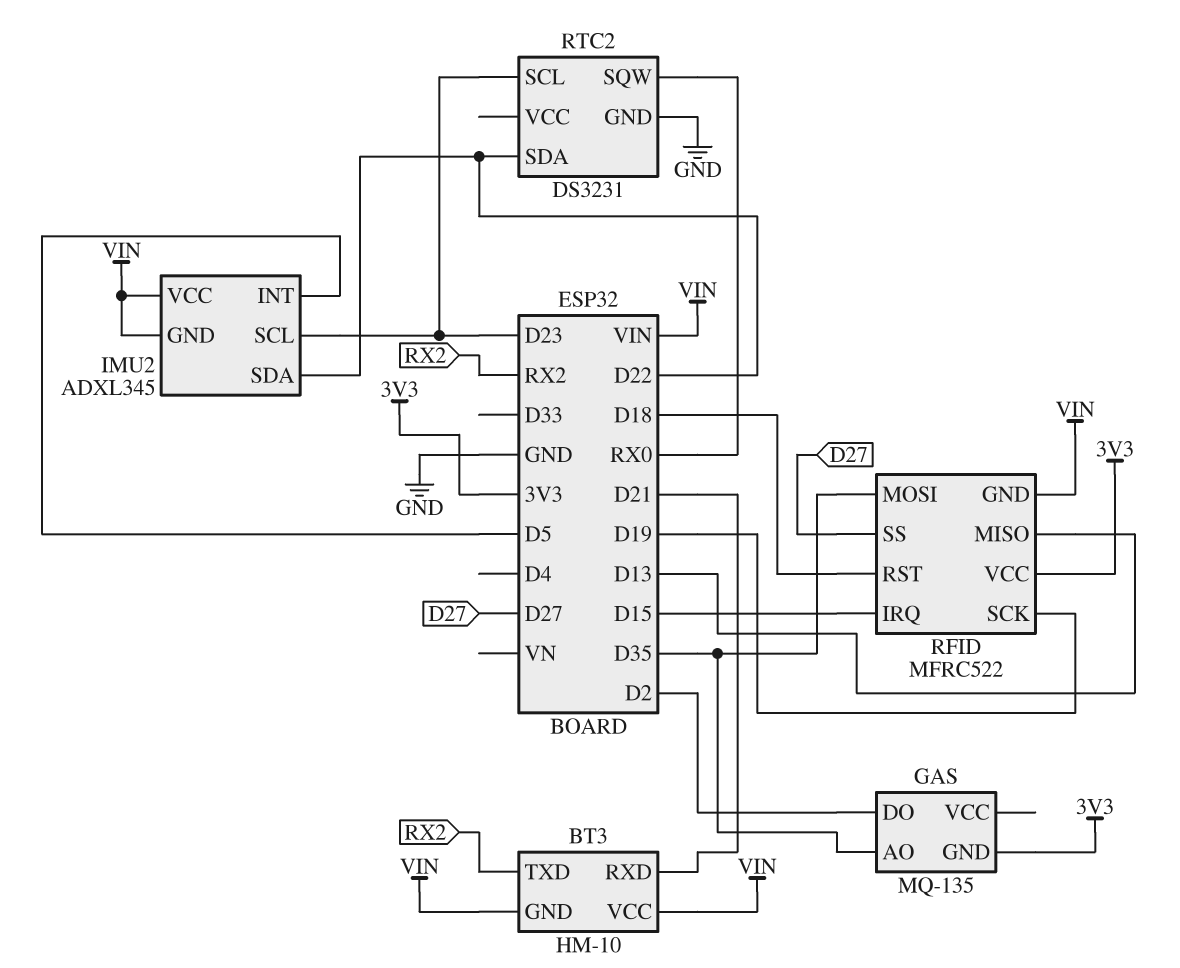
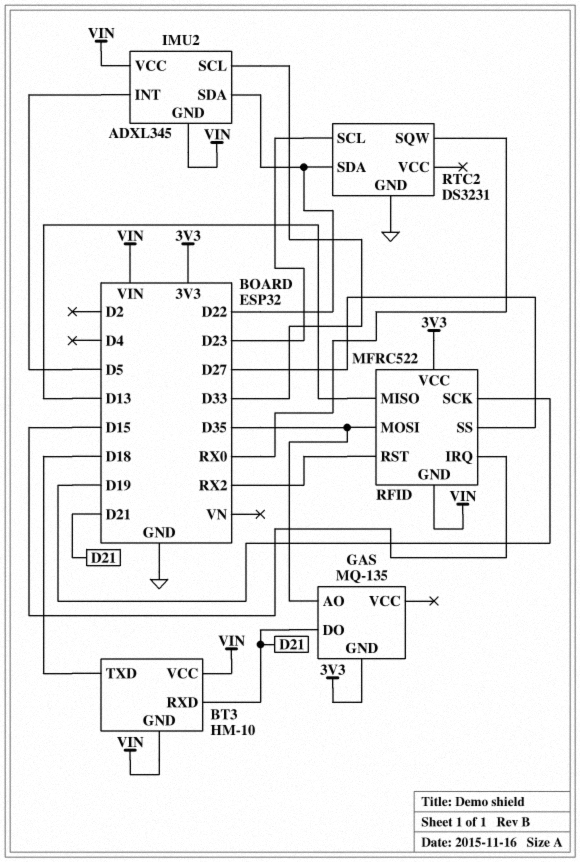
BT3 pin TXD: RX2 -> D18
GAS pin DO: D2 -> D21
IMU2 pin SCL: D23 -> D33
RFID pin RST: D18 -> RX2

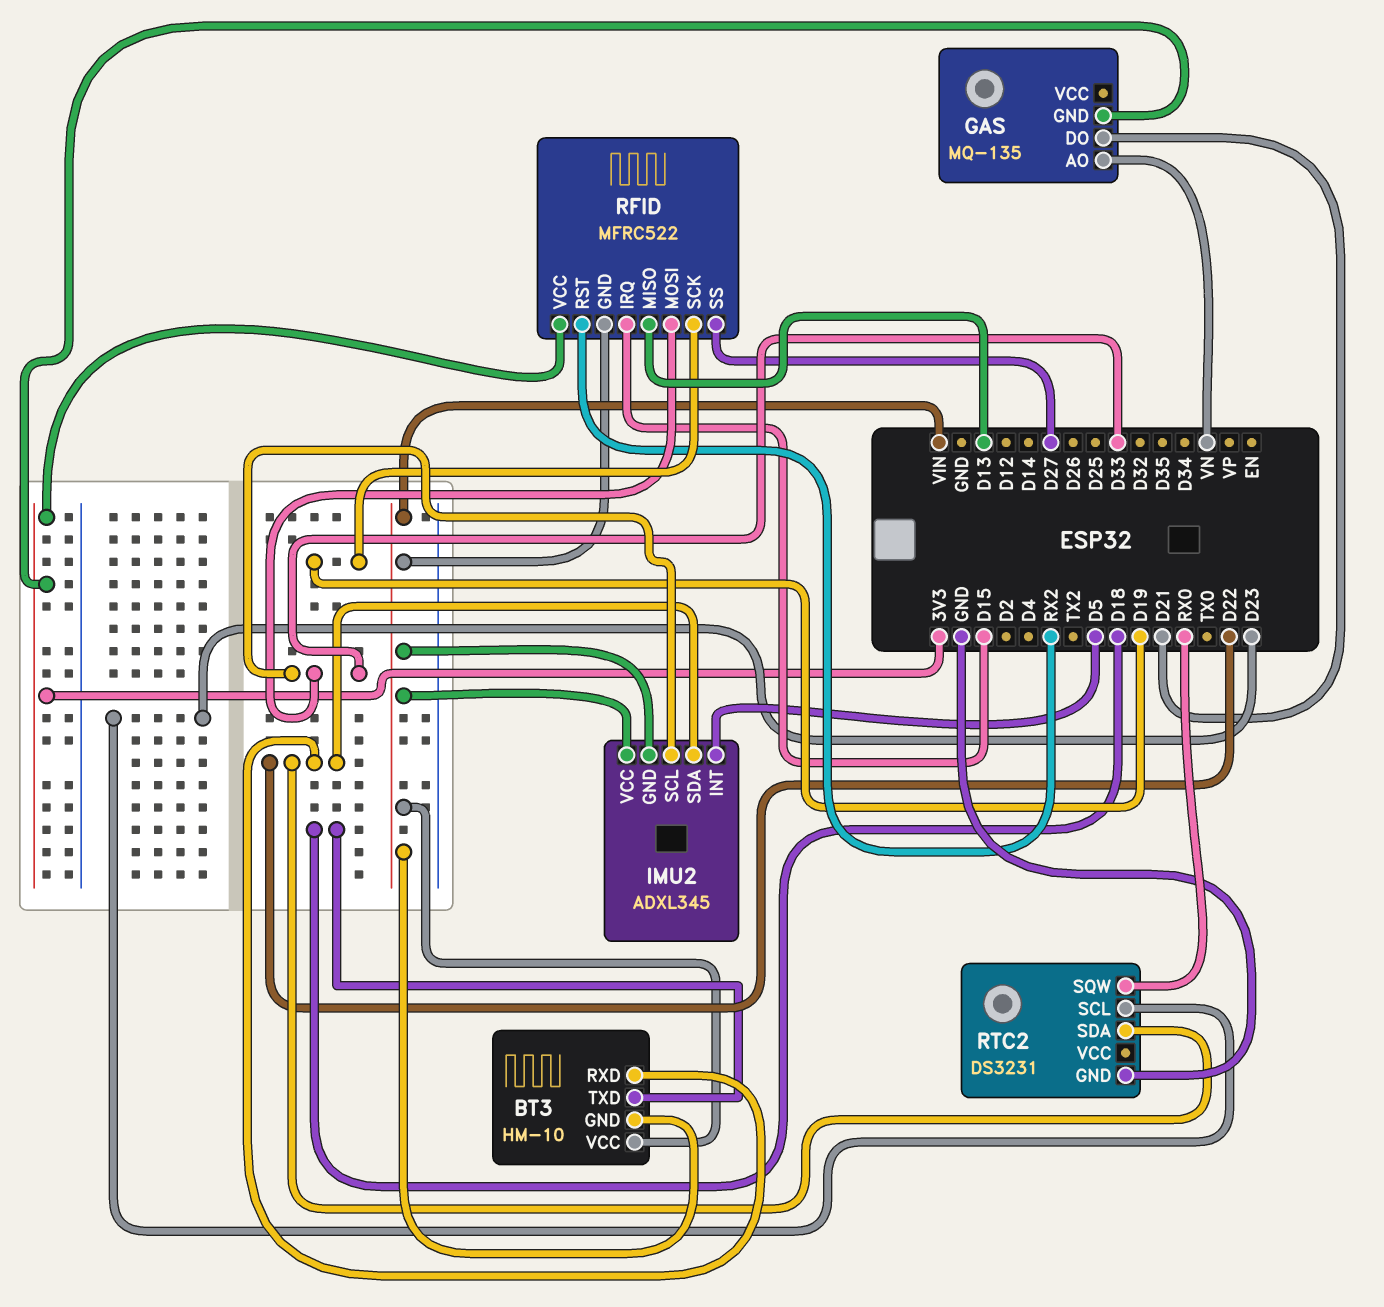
BT3 pin RXD: D21 -> D22
GAS pin AO: D35 -> VN
RFID pin MOSI: D35 -> D33

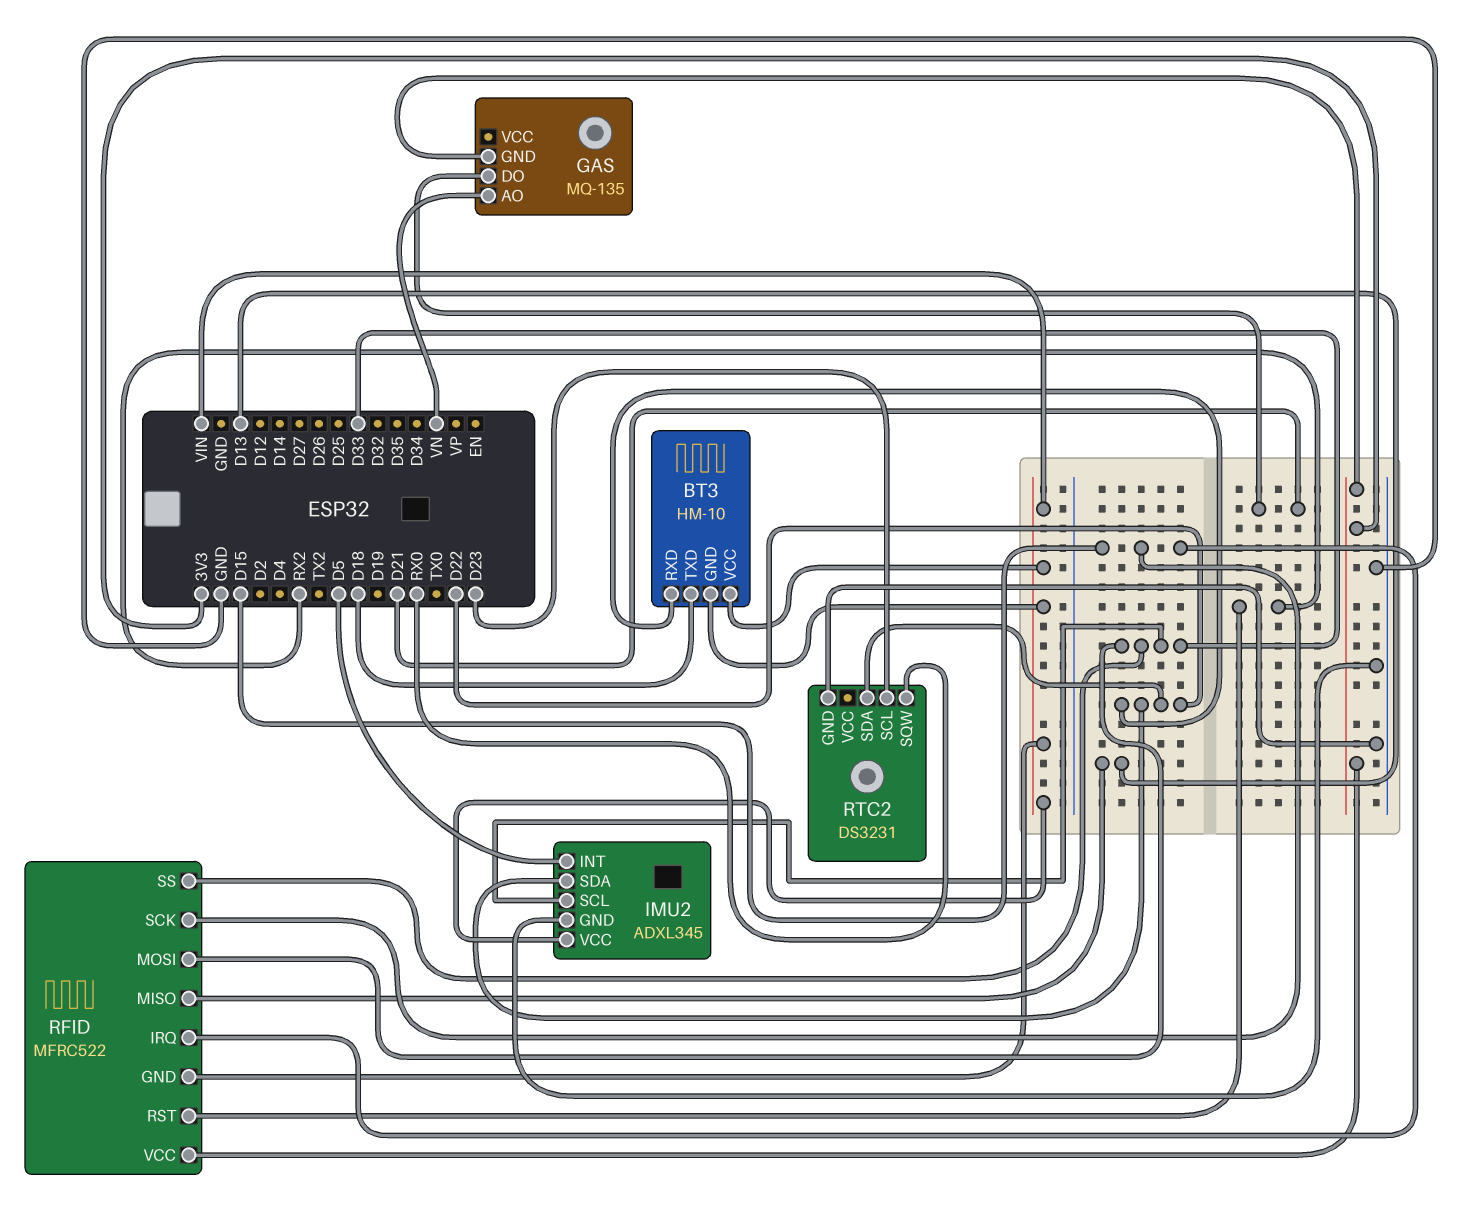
IMU2 pin GND: VIN -> GND
RFID pin SCK: D19 -> D15
RFID pin SS: D27 -> D33

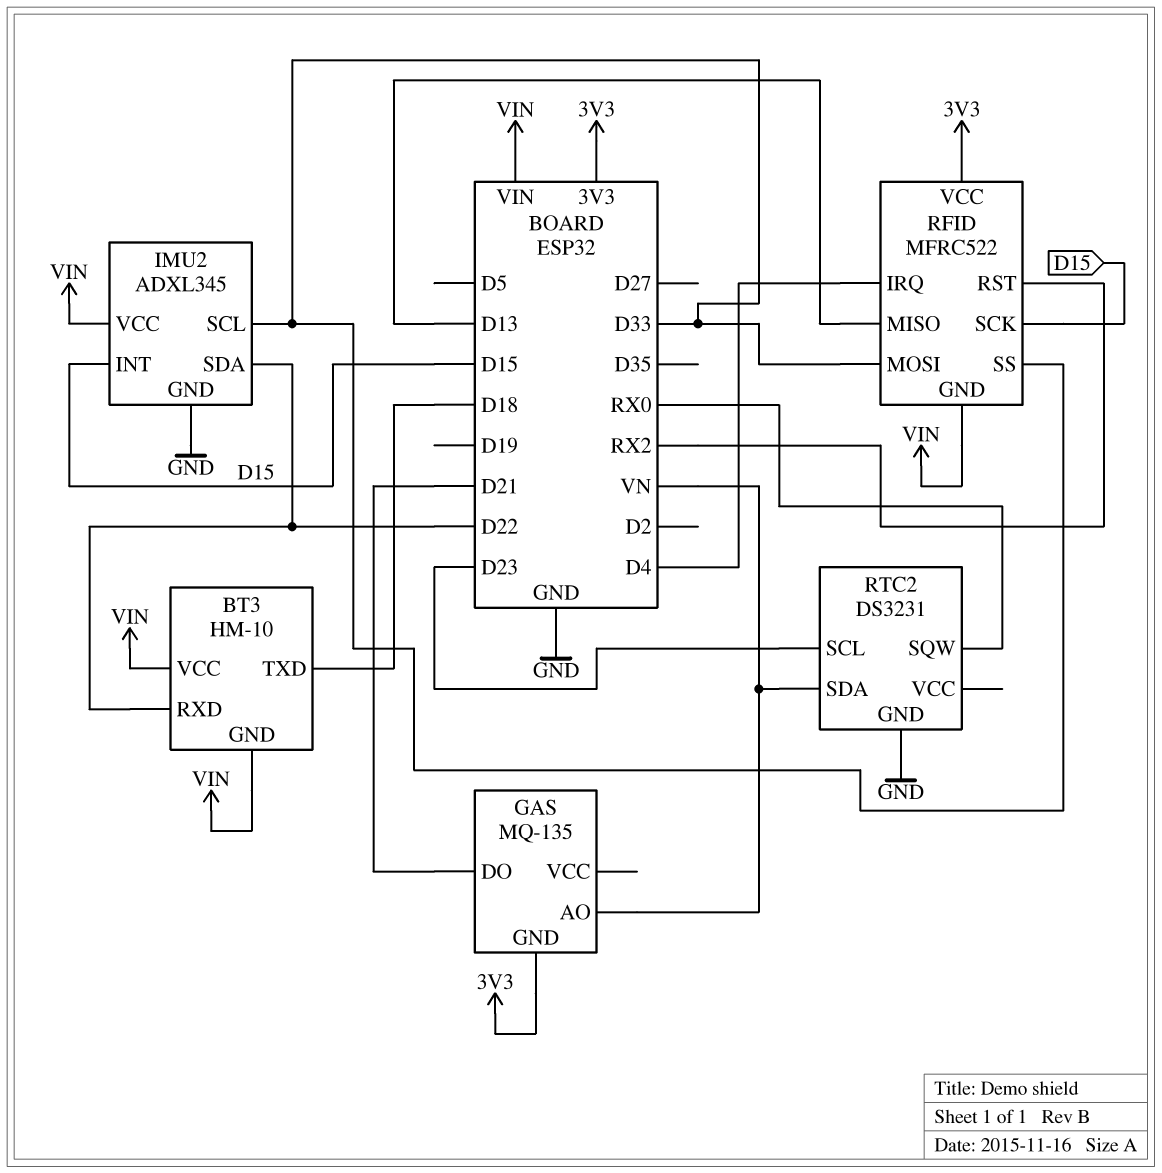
IMU2 pin INT: D5 -> D15
RFID pin IRQ: D15 -> D4
RTC2 pin SDA: D22 -> VN

